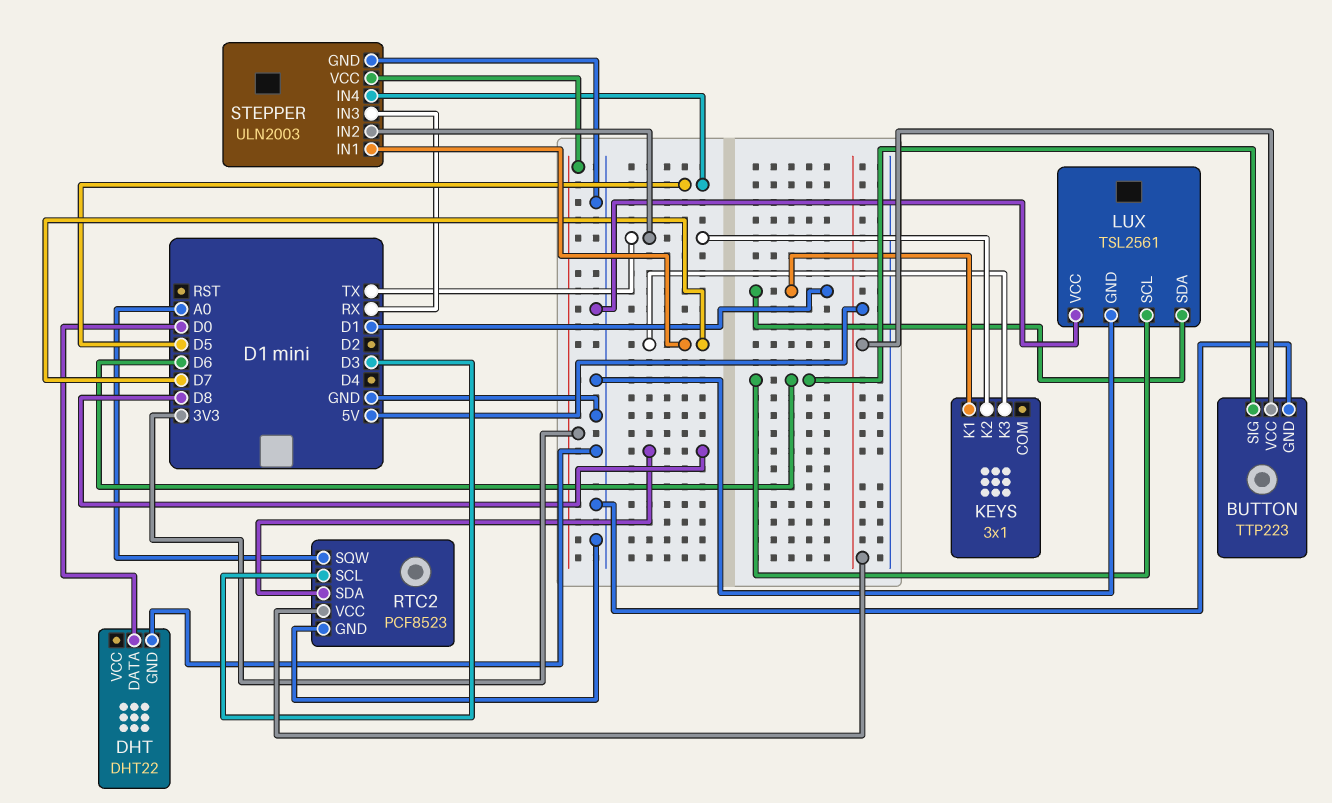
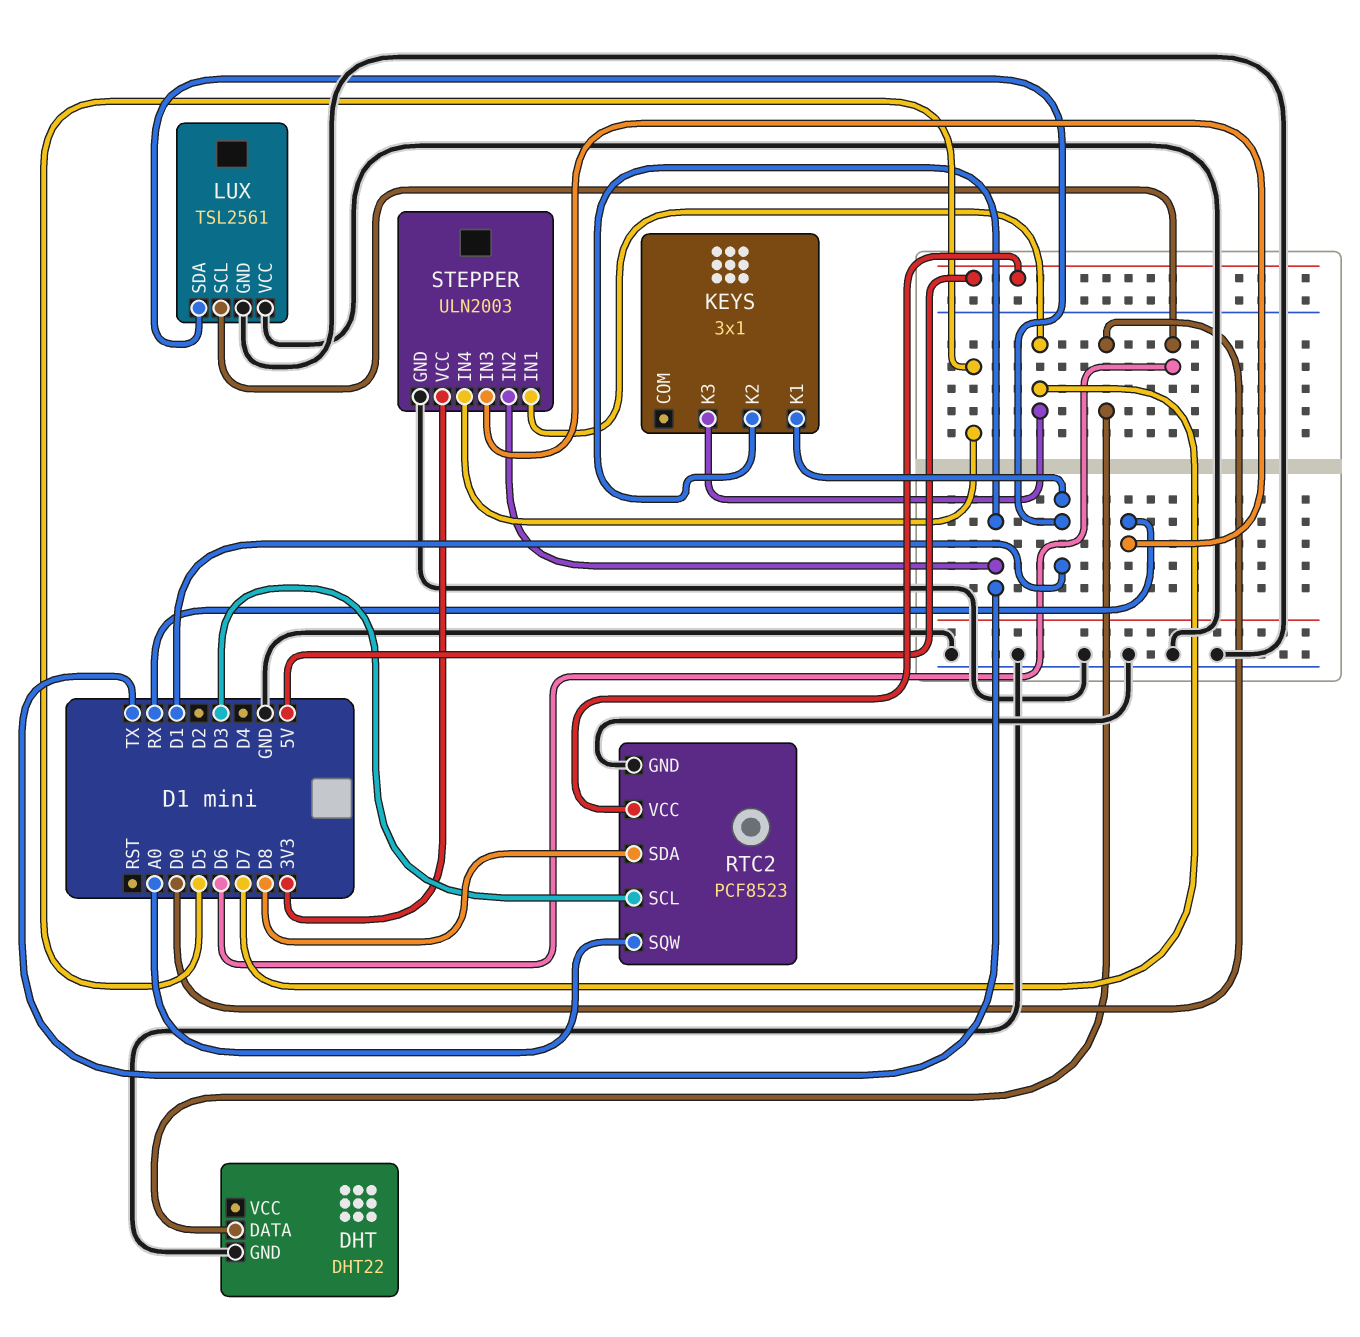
BUTTON: TTP223 -> none
BUTTON pin GND: GND -> none
BUTTON pin SIG: D6 -> none
BUTTON pin VCC: 5V -> none

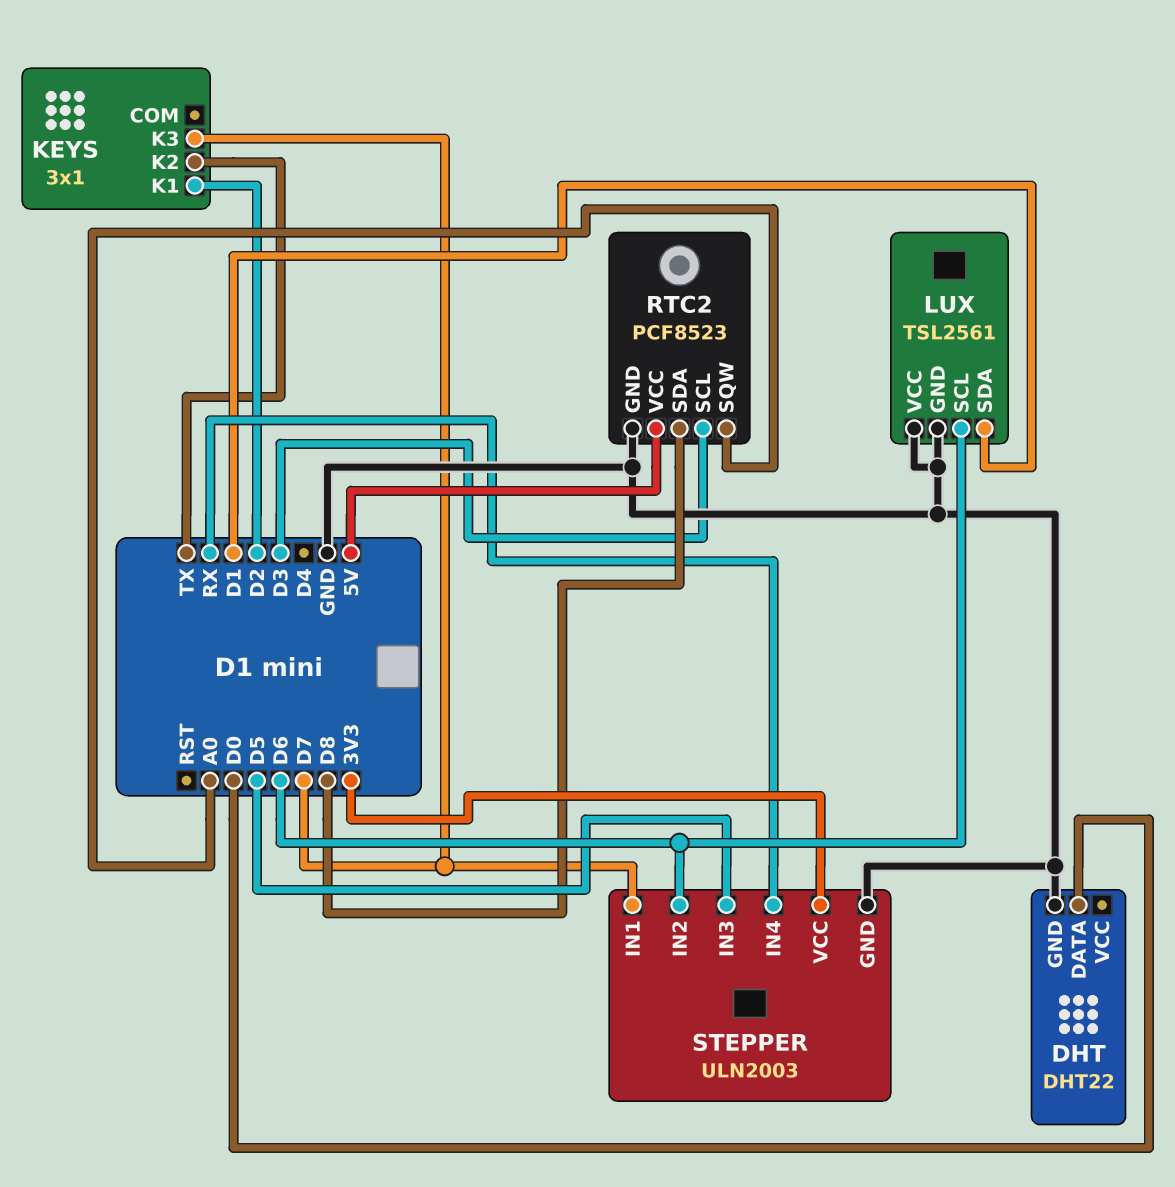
KEYS pin K1: D1 -> D2
STEPPER pin IN2: TX -> D6
STEPPER pin IN3: RX -> D5
STEPPER pin IN4: D5 -> RX

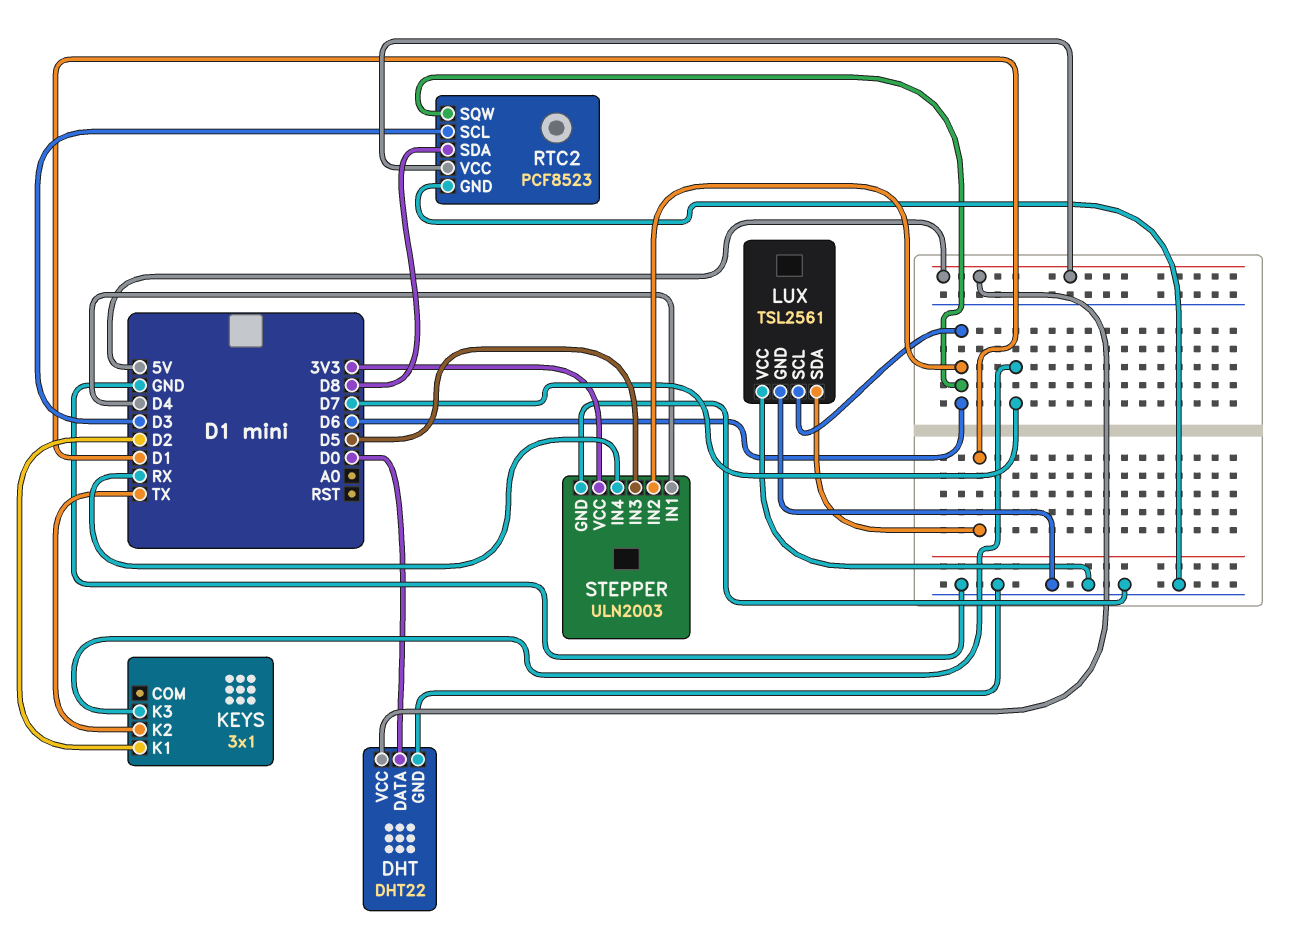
DHT pin VCC: none -> 5V
RTC2 pin SQW: A0 -> D6
STEPPER pin IN1: D7 -> D4

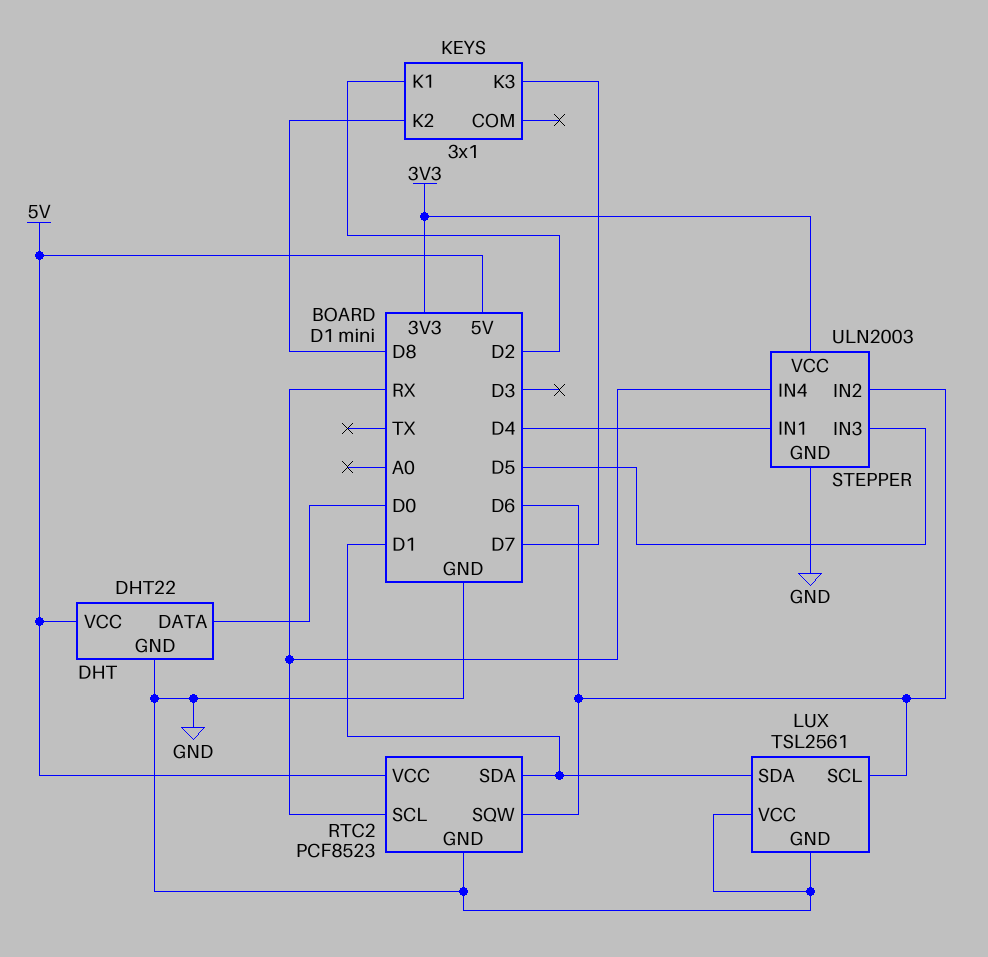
KEYS pin K2: TX -> D8
RTC2 pin SCL: D3 -> RX
RTC2 pin SDA: D8 -> D1

